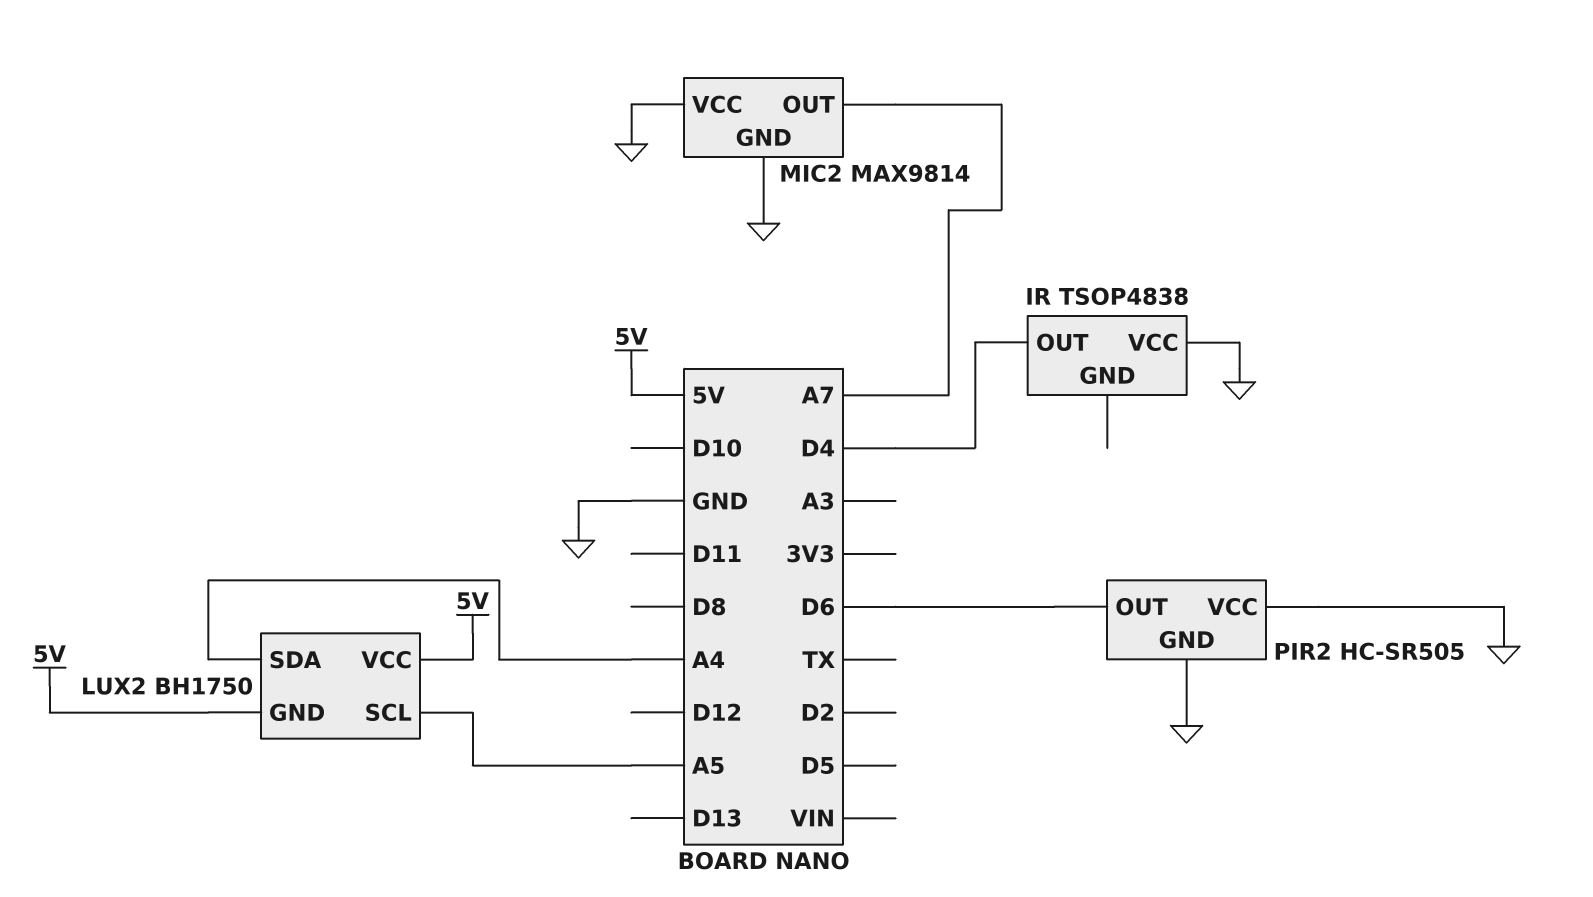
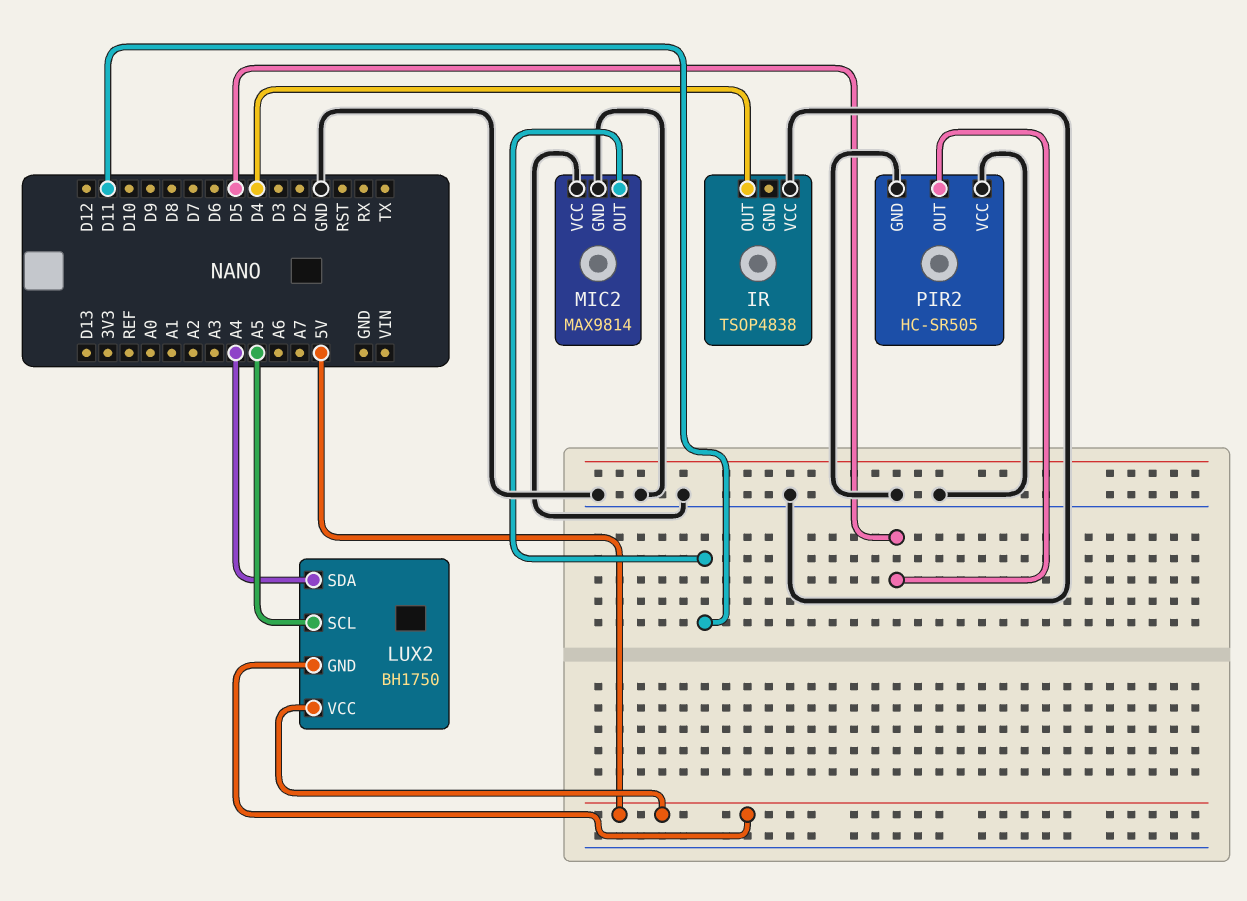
MIC2 pin OUT: A7 -> D11
PIR2 pin OUT: D6 -> D5

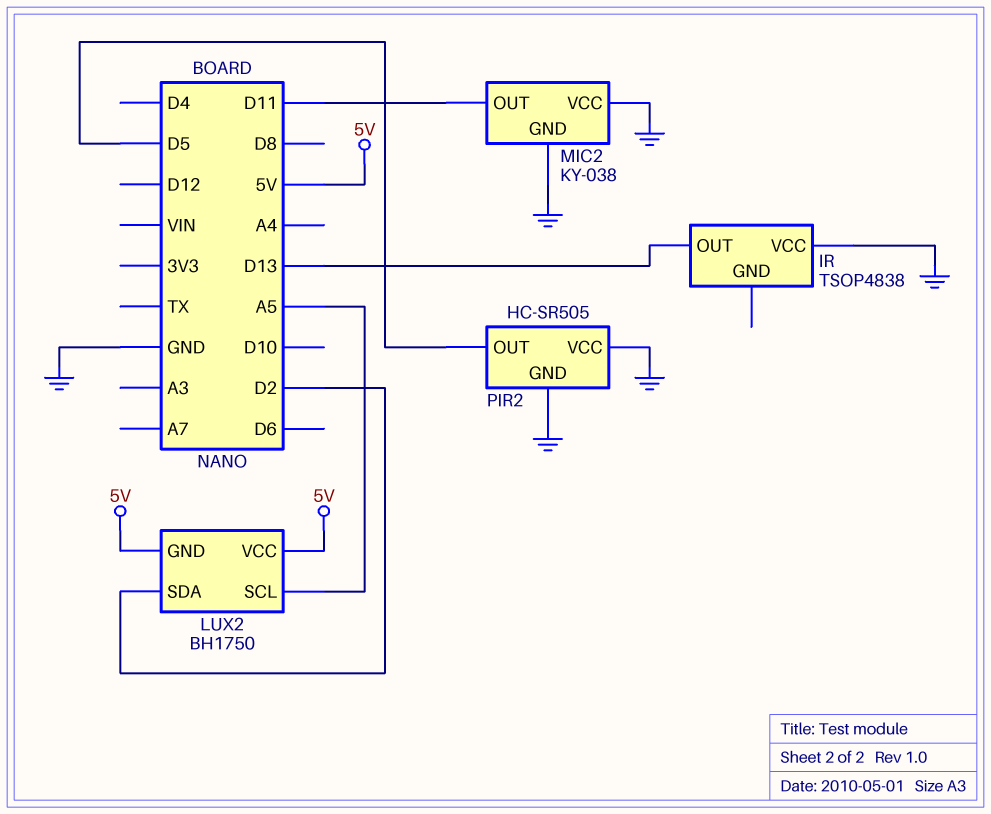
IR pin OUT: D4 -> D13
LUX2 pin SDA: A4 -> D2
MIC2: MAX9814 -> KY-038

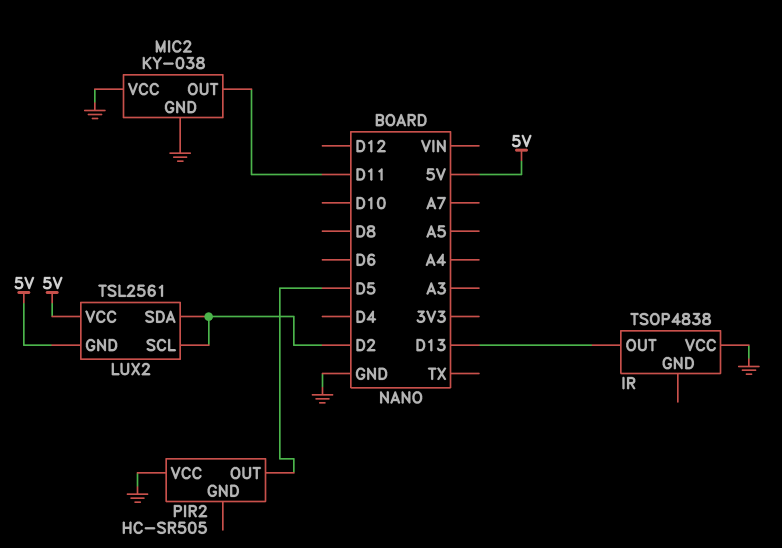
LUX2: BH1750 -> TSL2561
LUX2 pin SCL: A5 -> D2
PIR2 pin GND: GND -> none

